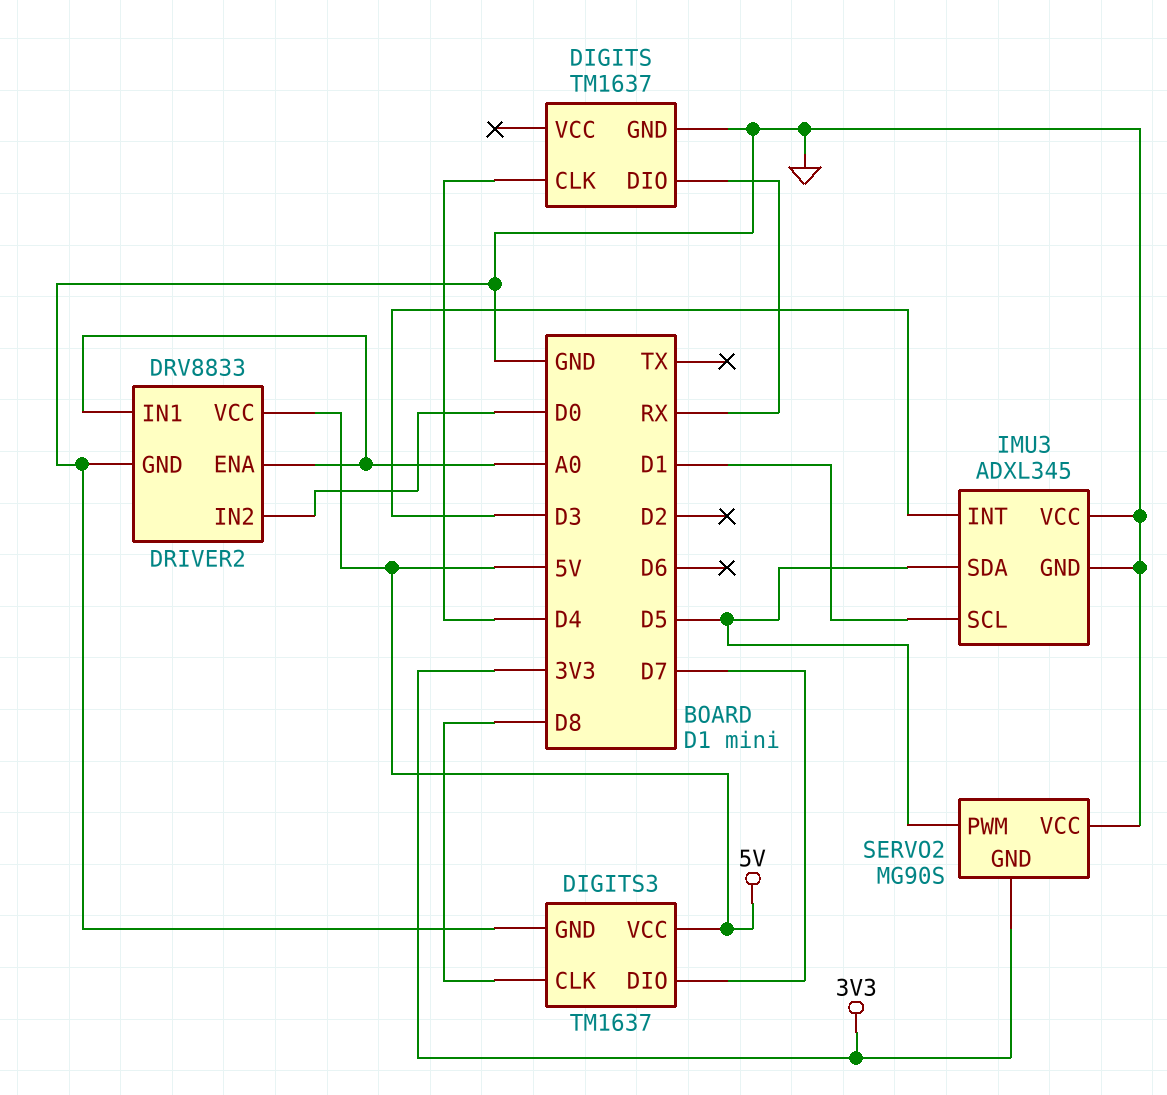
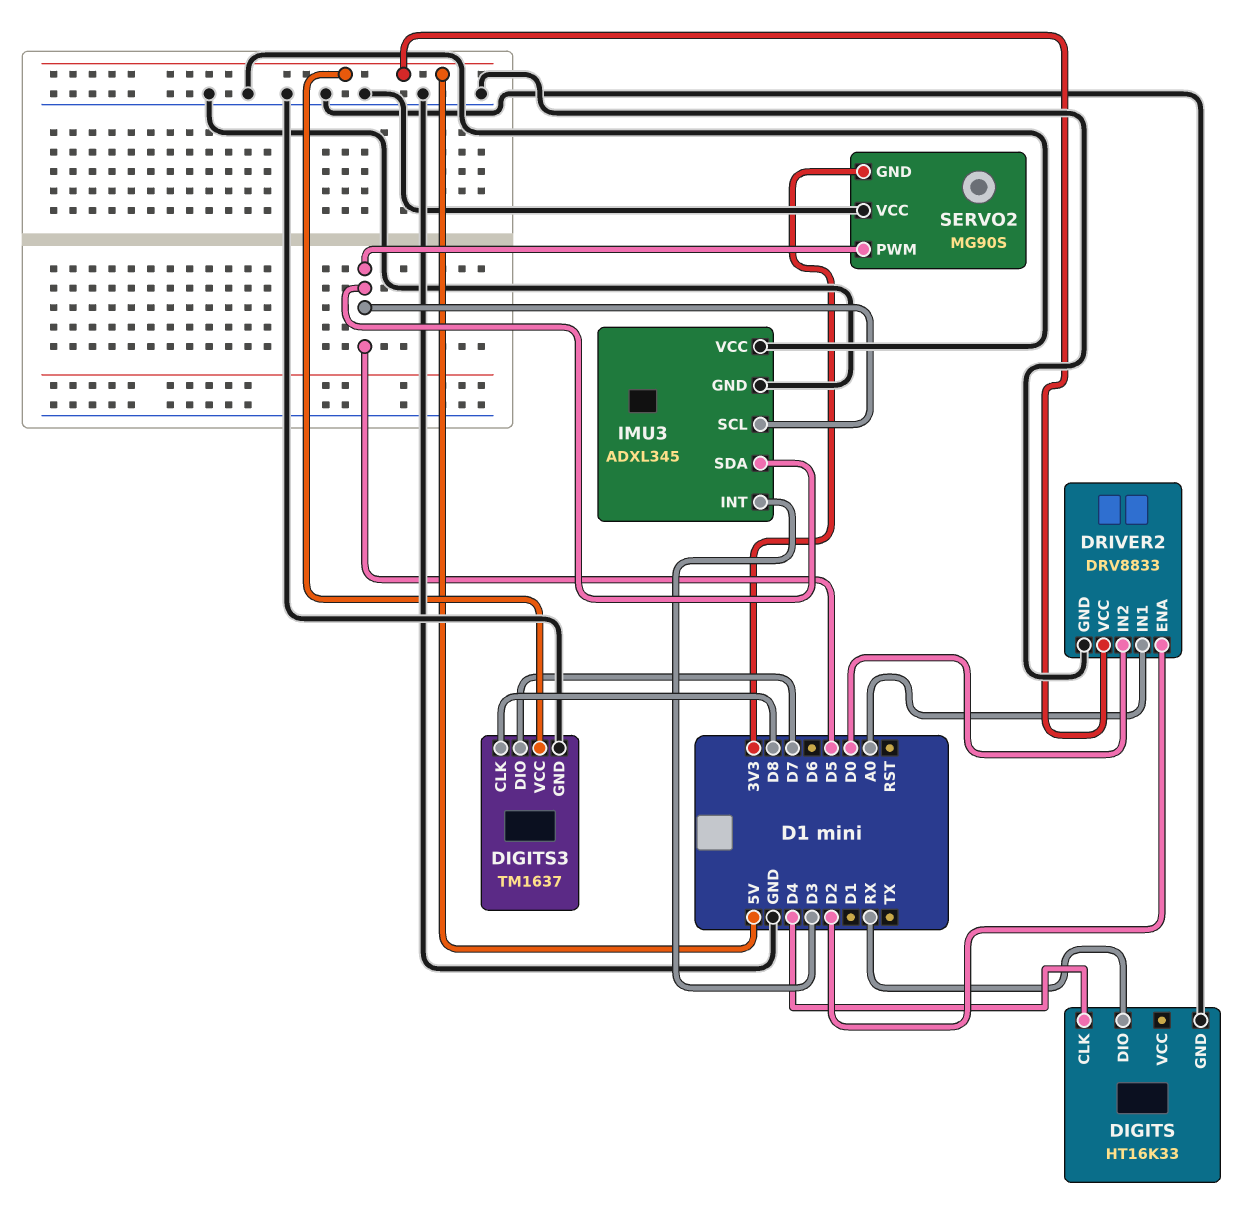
DIGITS: TM1637 -> HT16K33
DRIVER2 pin ENA: A0 -> D2
IMU3 pin SCL: D1 -> D5

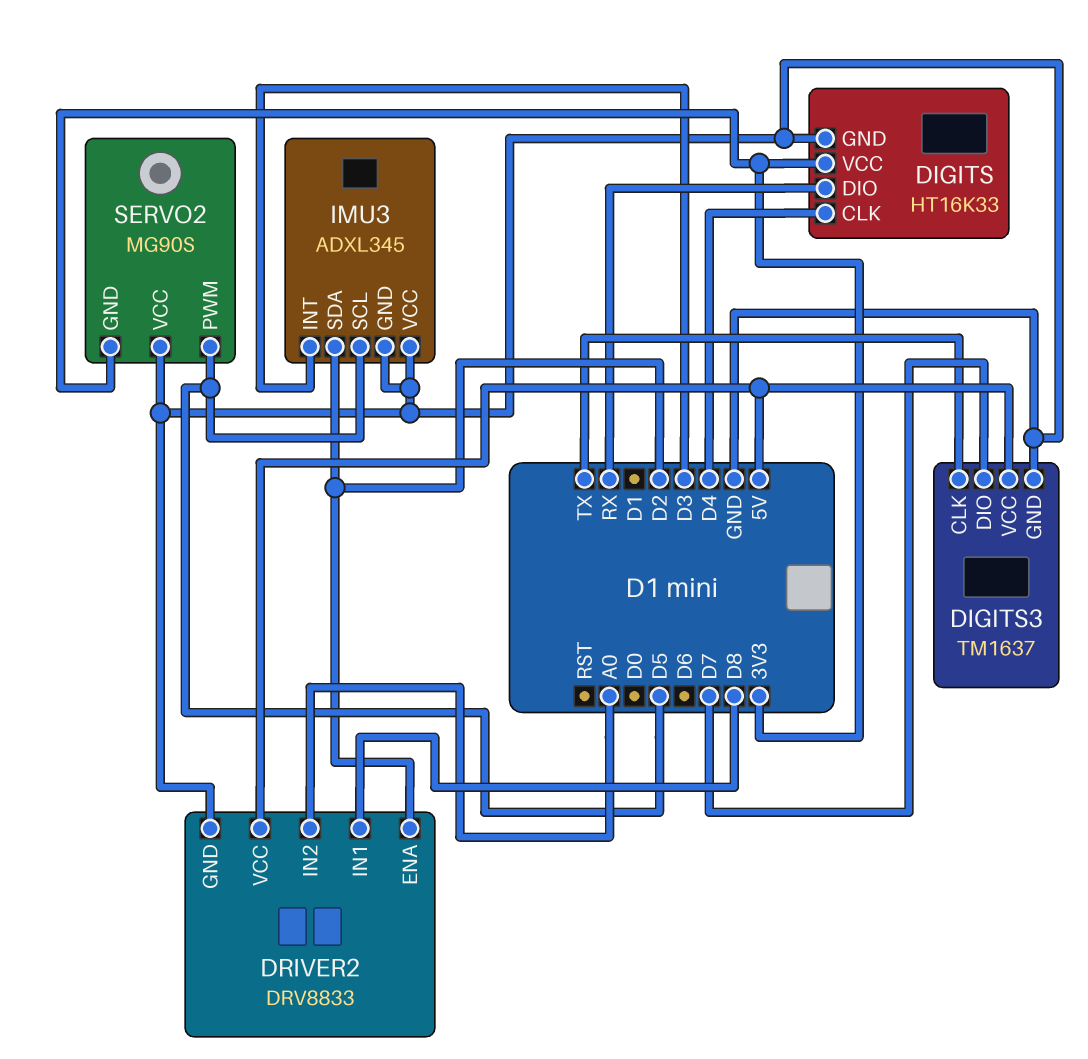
DIGITS pin VCC: none -> 3V3
DIGITS3 pin CLK: D8 -> TX
DRIVER2 pin IN1: A0 -> D8
DRIVER2 pin IN2: D0 -> A0
IMU3 pin SDA: D5 -> D2

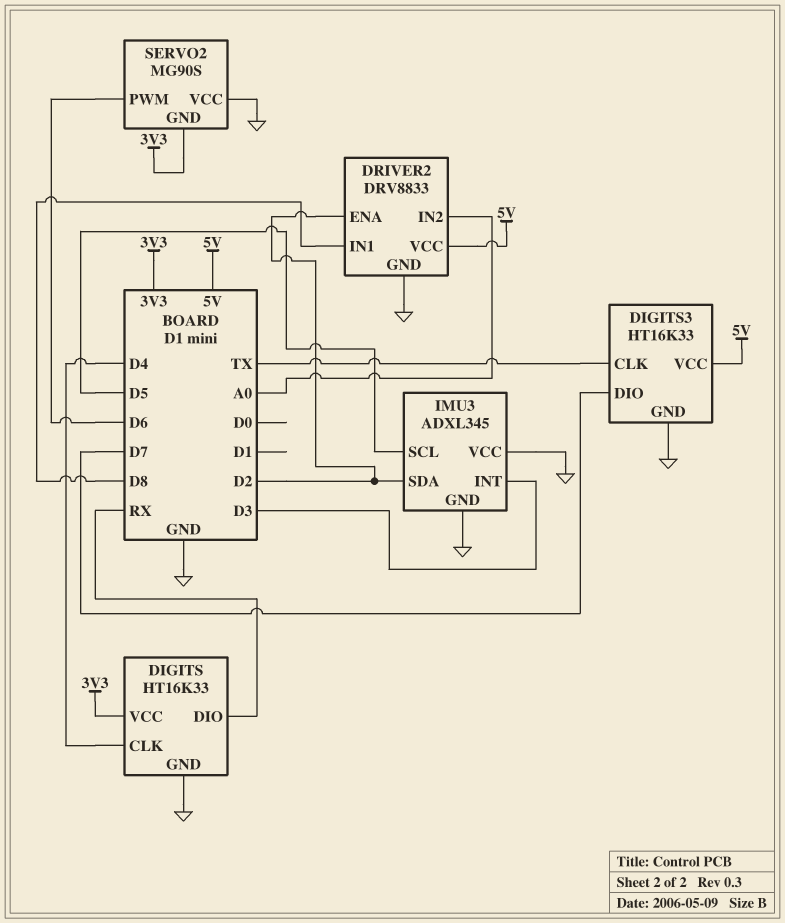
DIGITS3: TM1637 -> HT16K33
SERVO2 pin PWM: D5 -> D6

